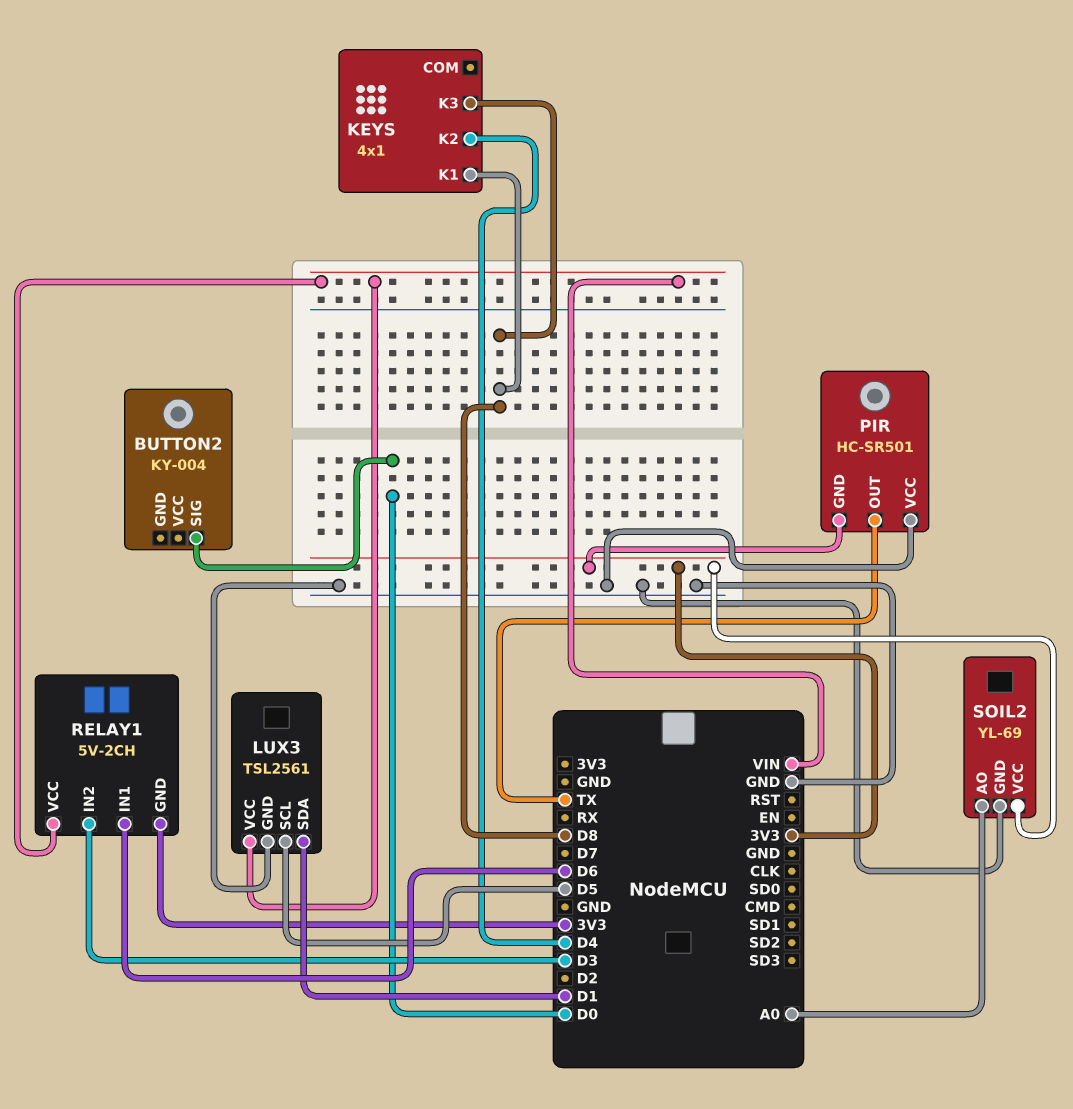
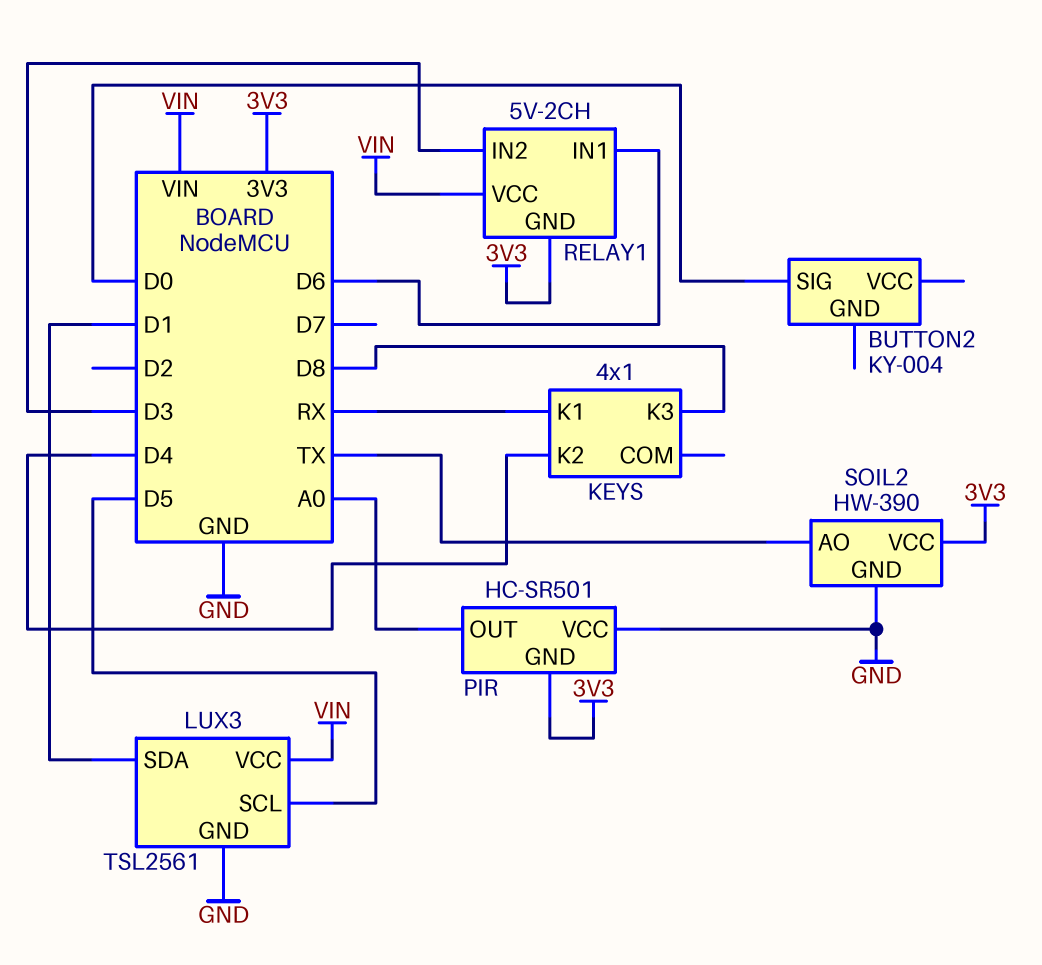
KEYS pin K1: D8 -> RX
PIR pin OUT: TX -> A0
SOIL2: YL-69 -> HW-390
SOIL2 pin AO: A0 -> TX

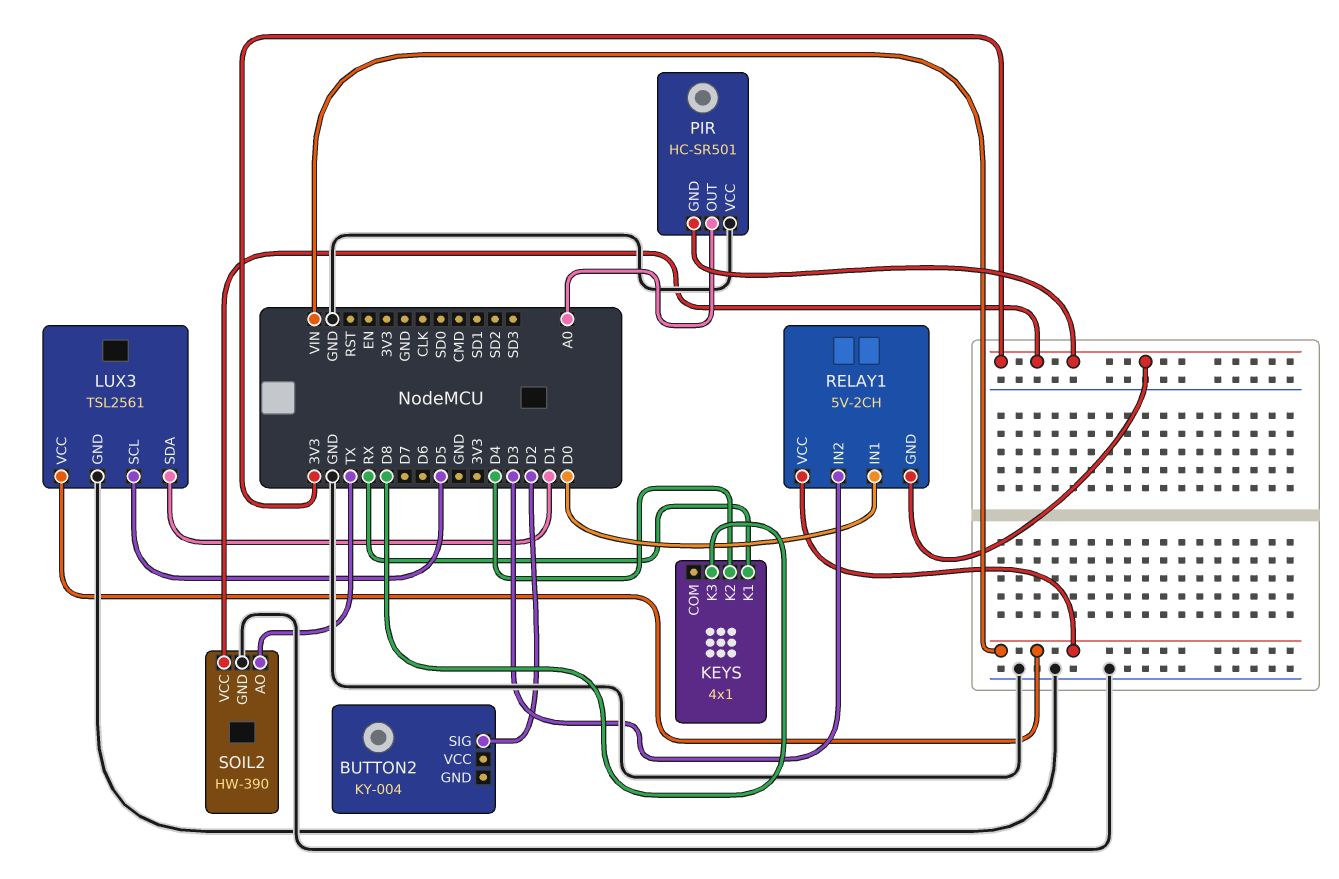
BUTTON2 pin SIG: D0 -> D2
RELAY1 pin IN1: D6 -> D0

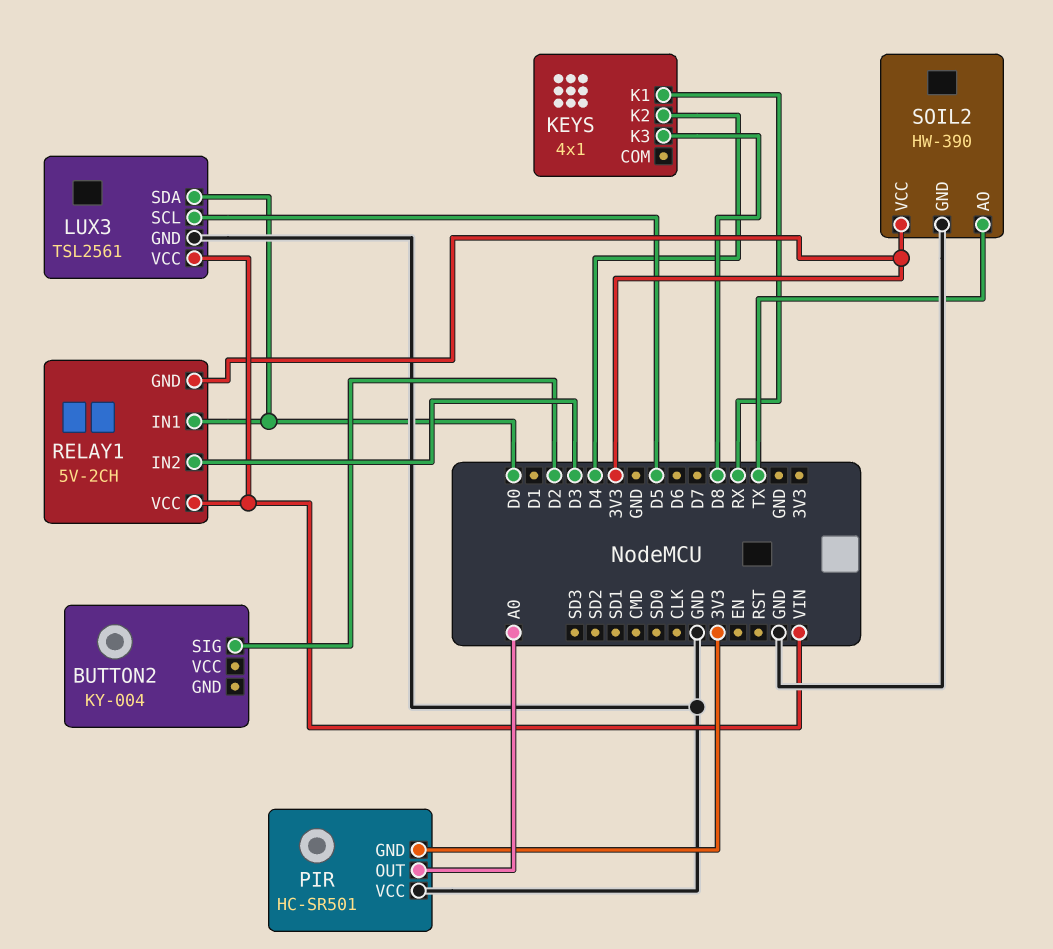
LUX3 pin SDA: D1 -> D0

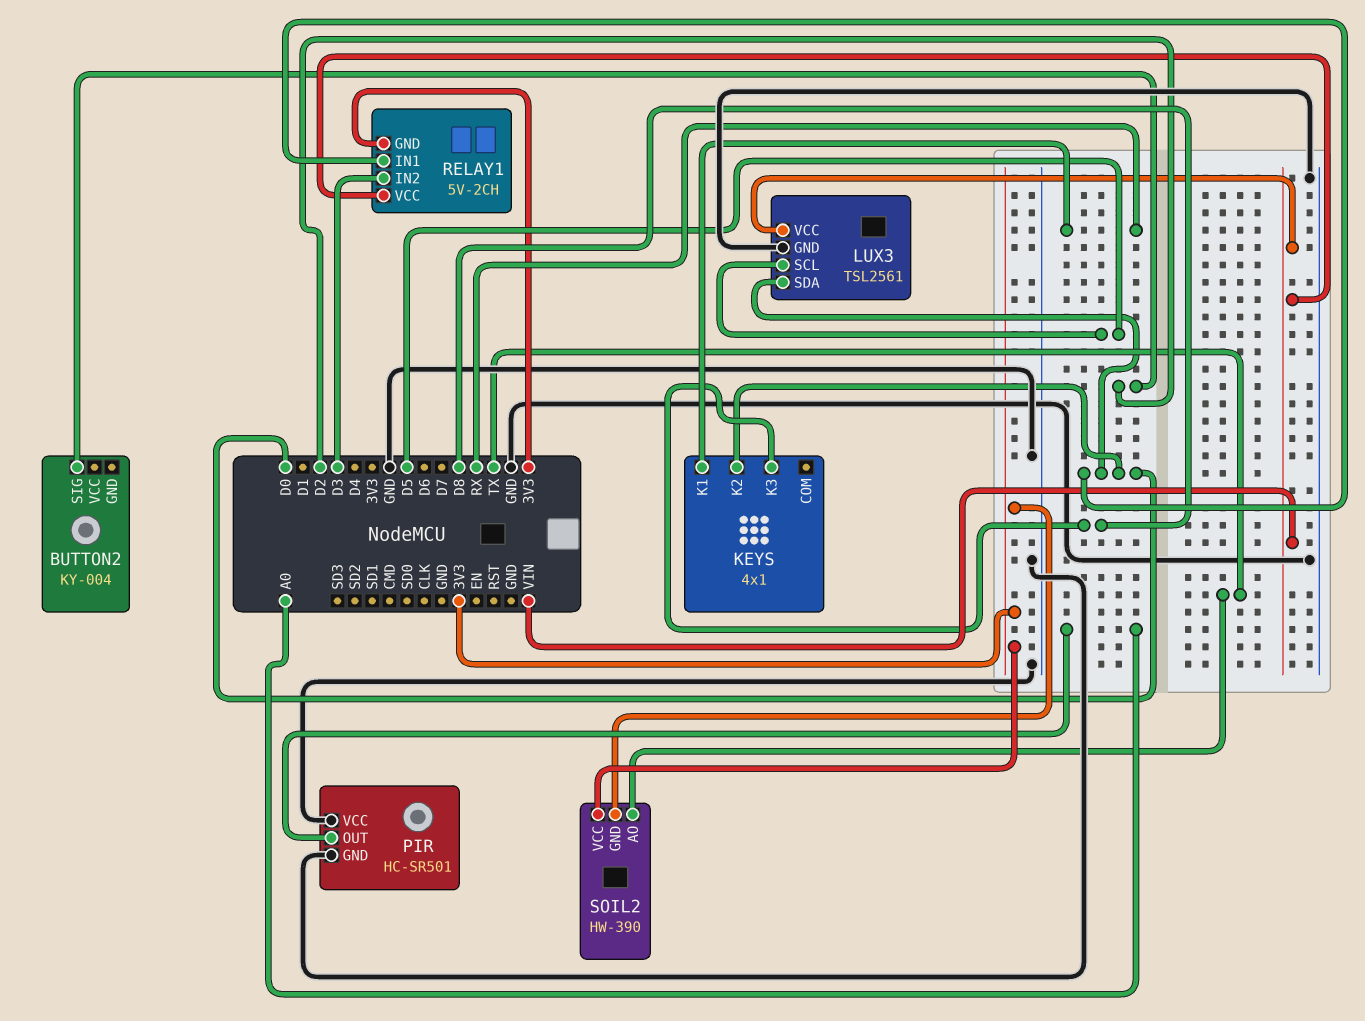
KEYS pin K2: D4 -> D0
PIR pin GND: 3V3 -> GND
SOIL2 pin GND: GND -> 3V3

